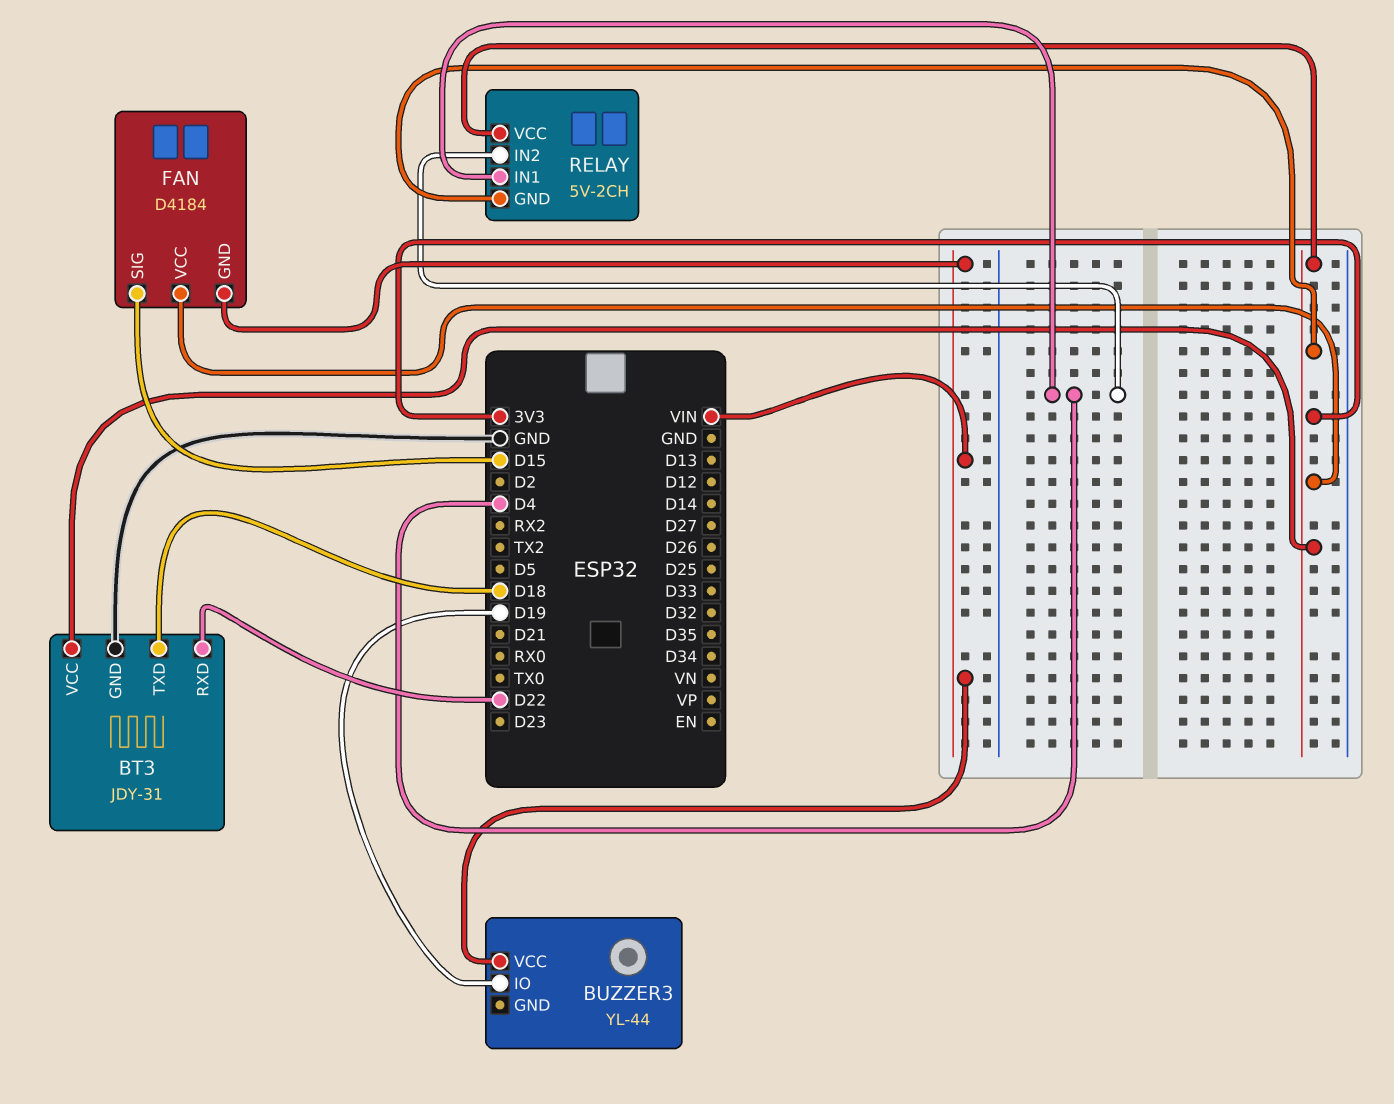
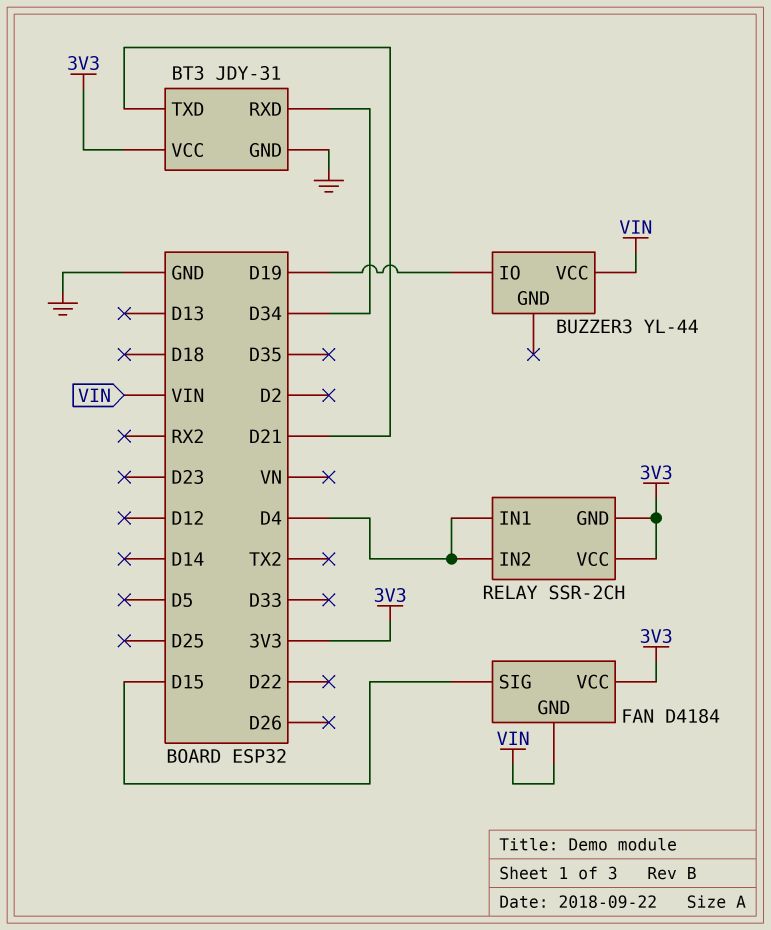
BT3 pin RXD: D22 -> D34
BT3 pin TXD: D18 -> D21
RELAY: 5V-2CH -> SSR-2CH

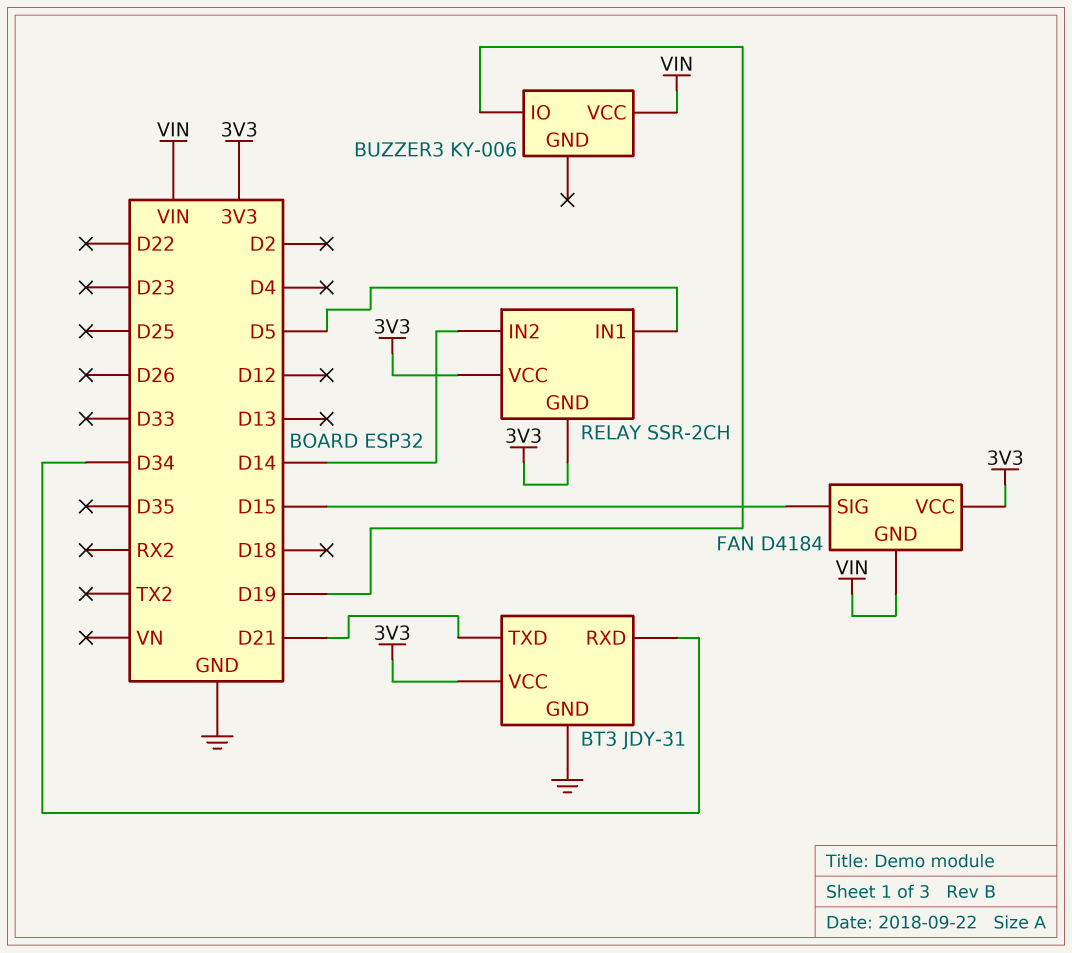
BUZZER3: YL-44 -> KY-006
RELAY pin IN1: D4 -> D5
RELAY pin IN2: D4 -> D14

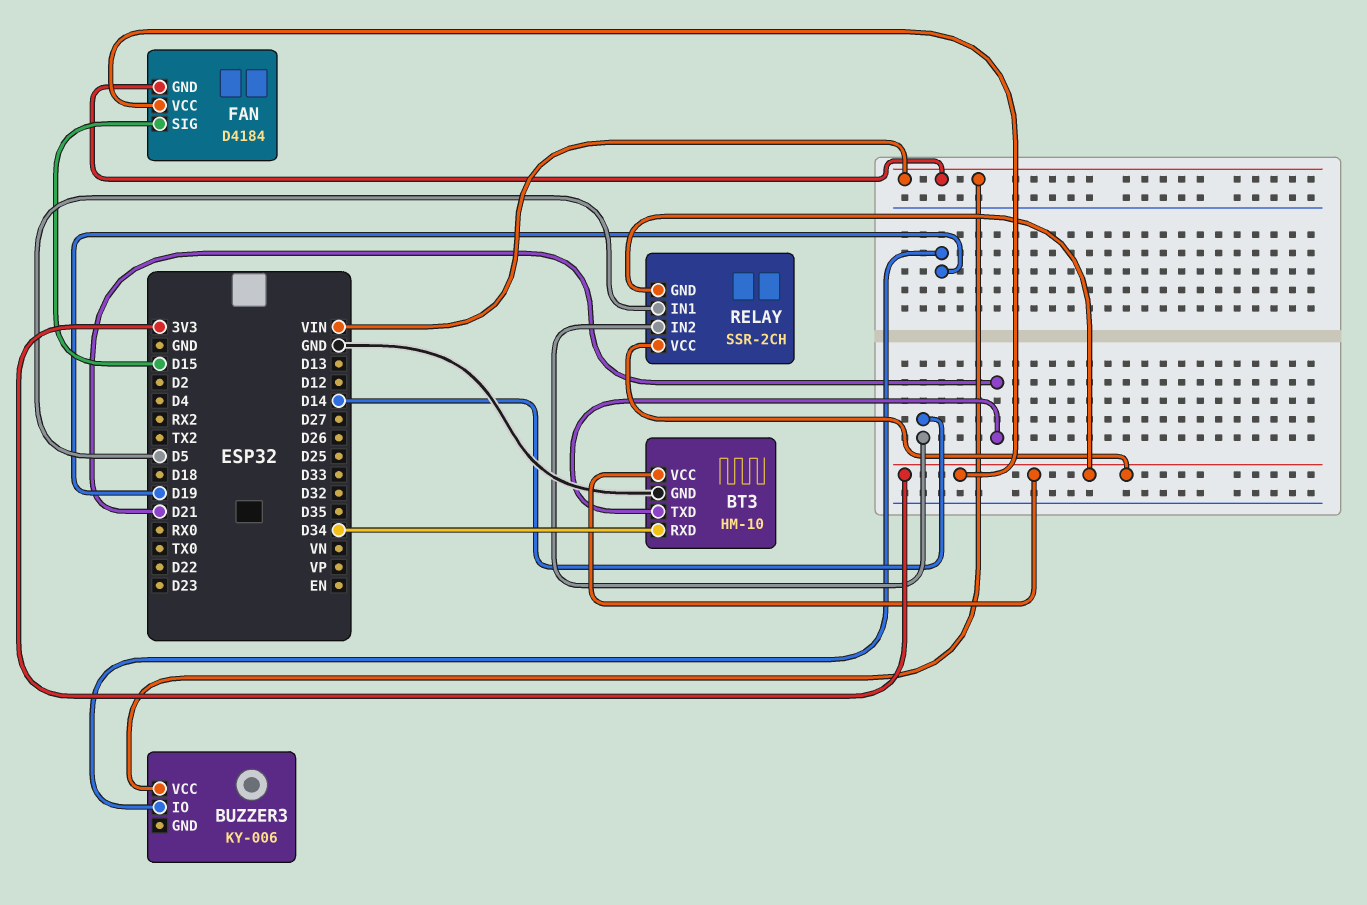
BT3: JDY-31 -> HM-10

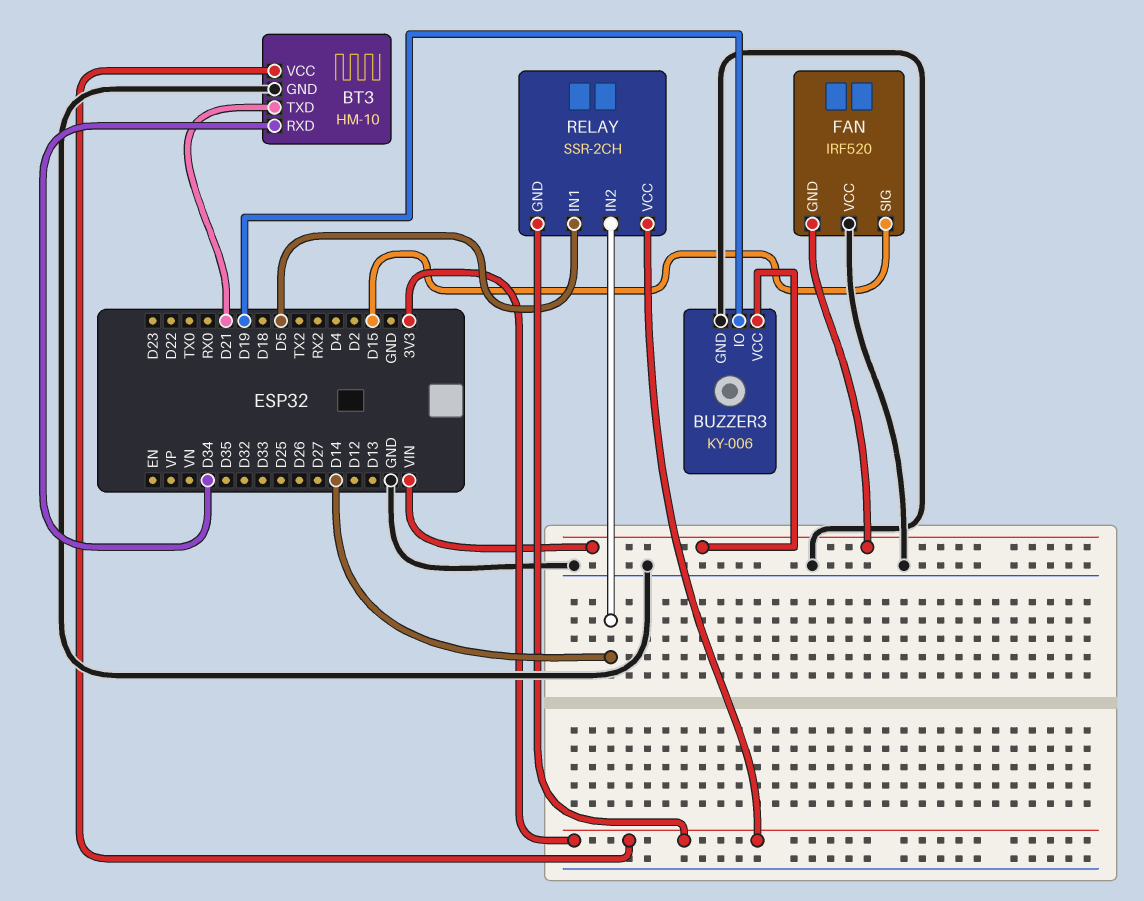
BUZZER3 pin GND: none -> GND
FAN: D4184 -> IRF520
FAN pin VCC: 3V3 -> GND

